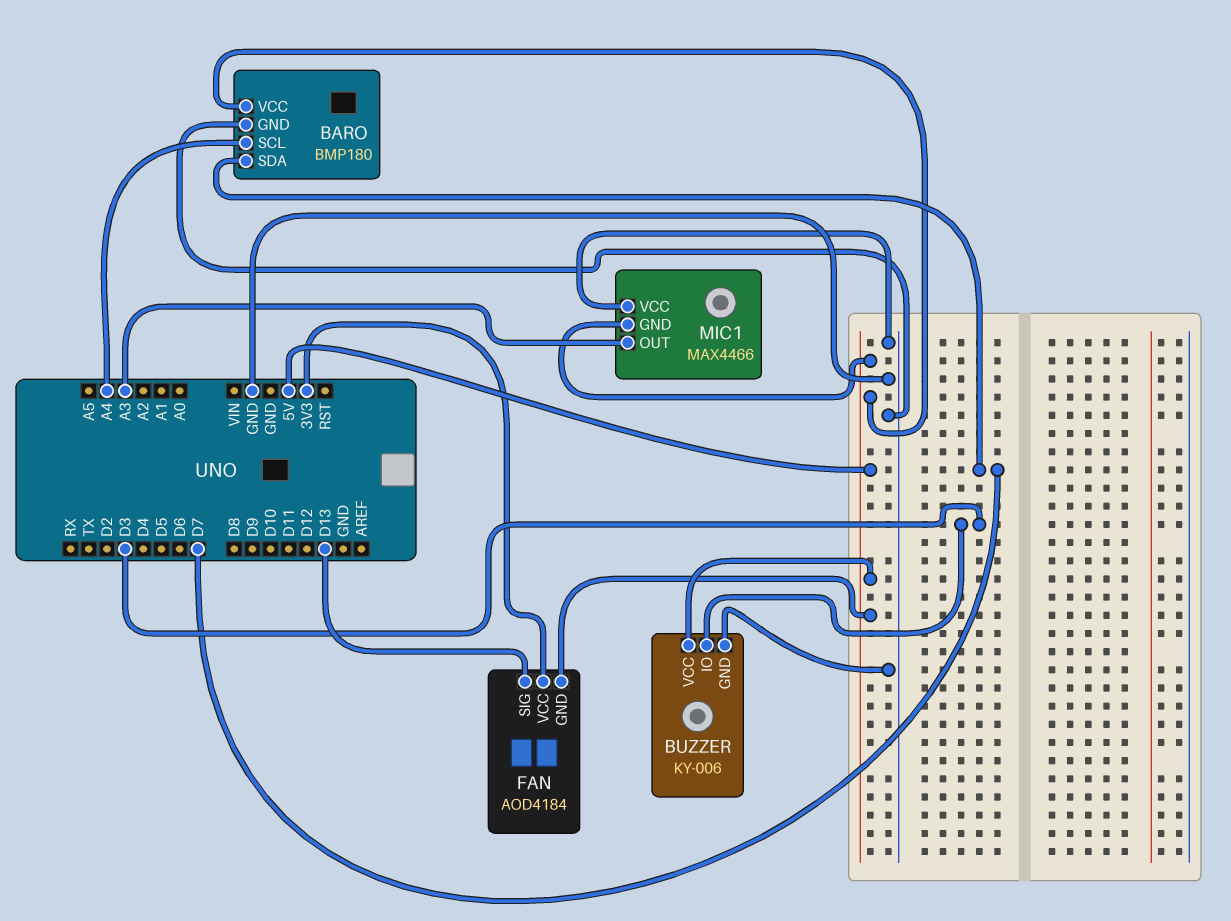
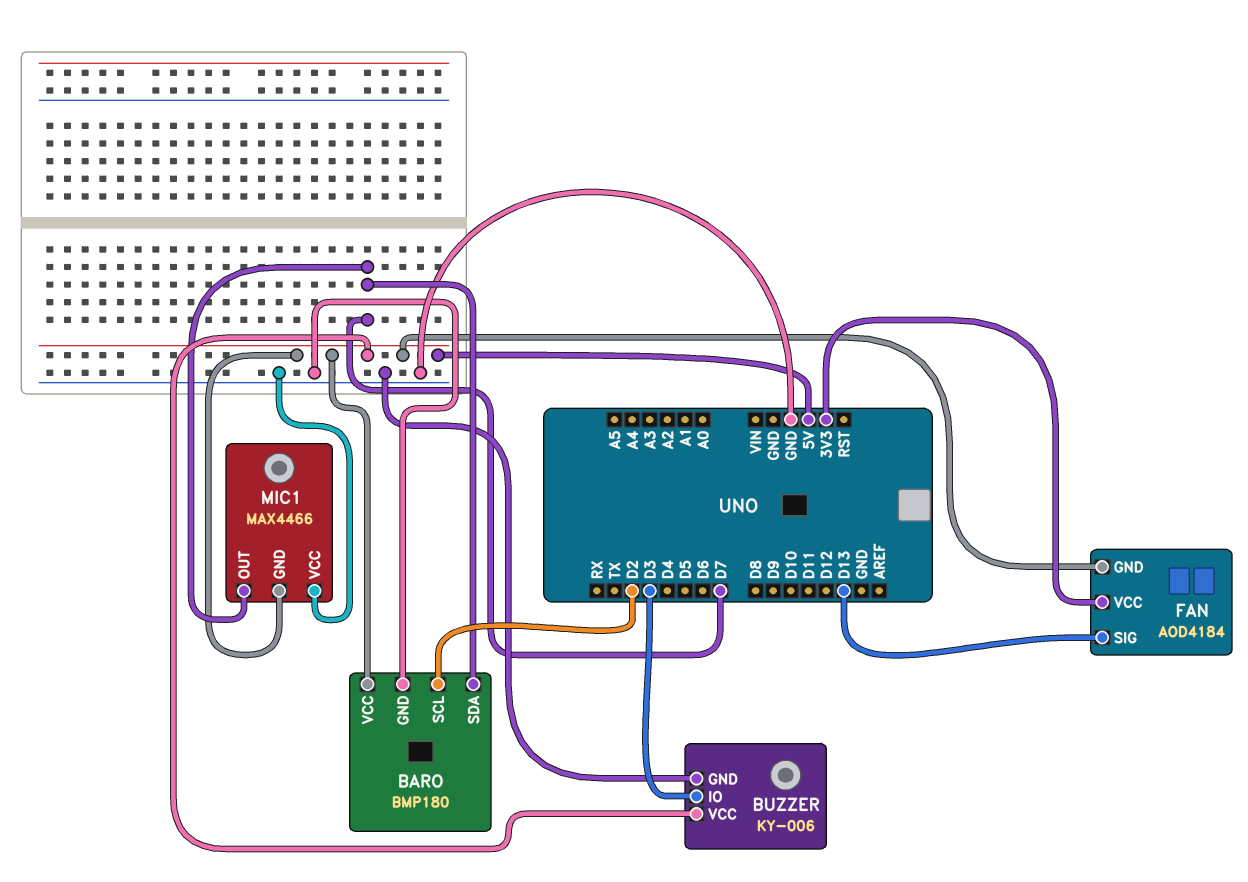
BARO pin SCL: A4 -> D2
MIC1 pin OUT: A3 -> D7

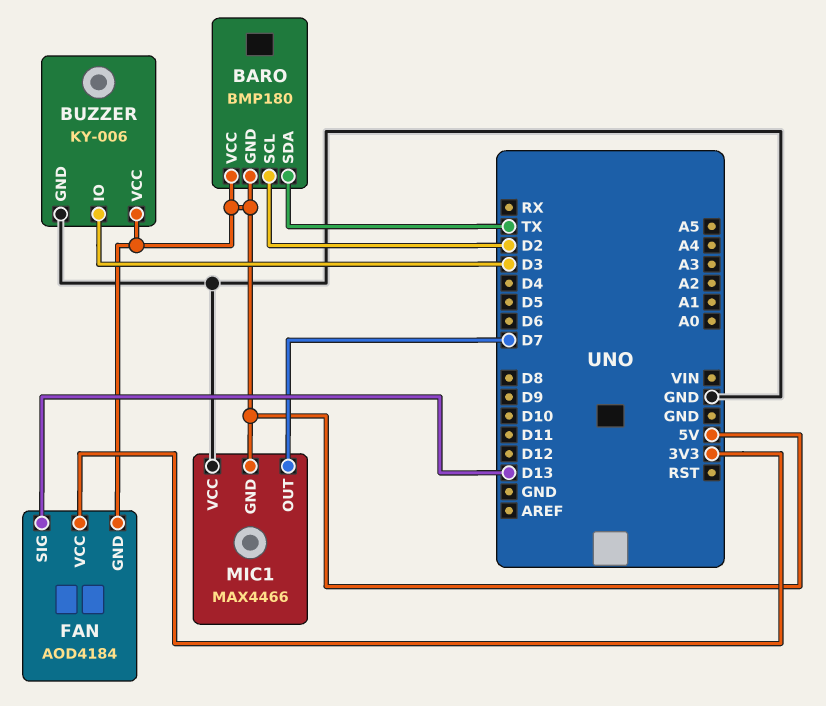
BARO pin GND: GND -> 5V
BARO pin SDA: D7 -> TX

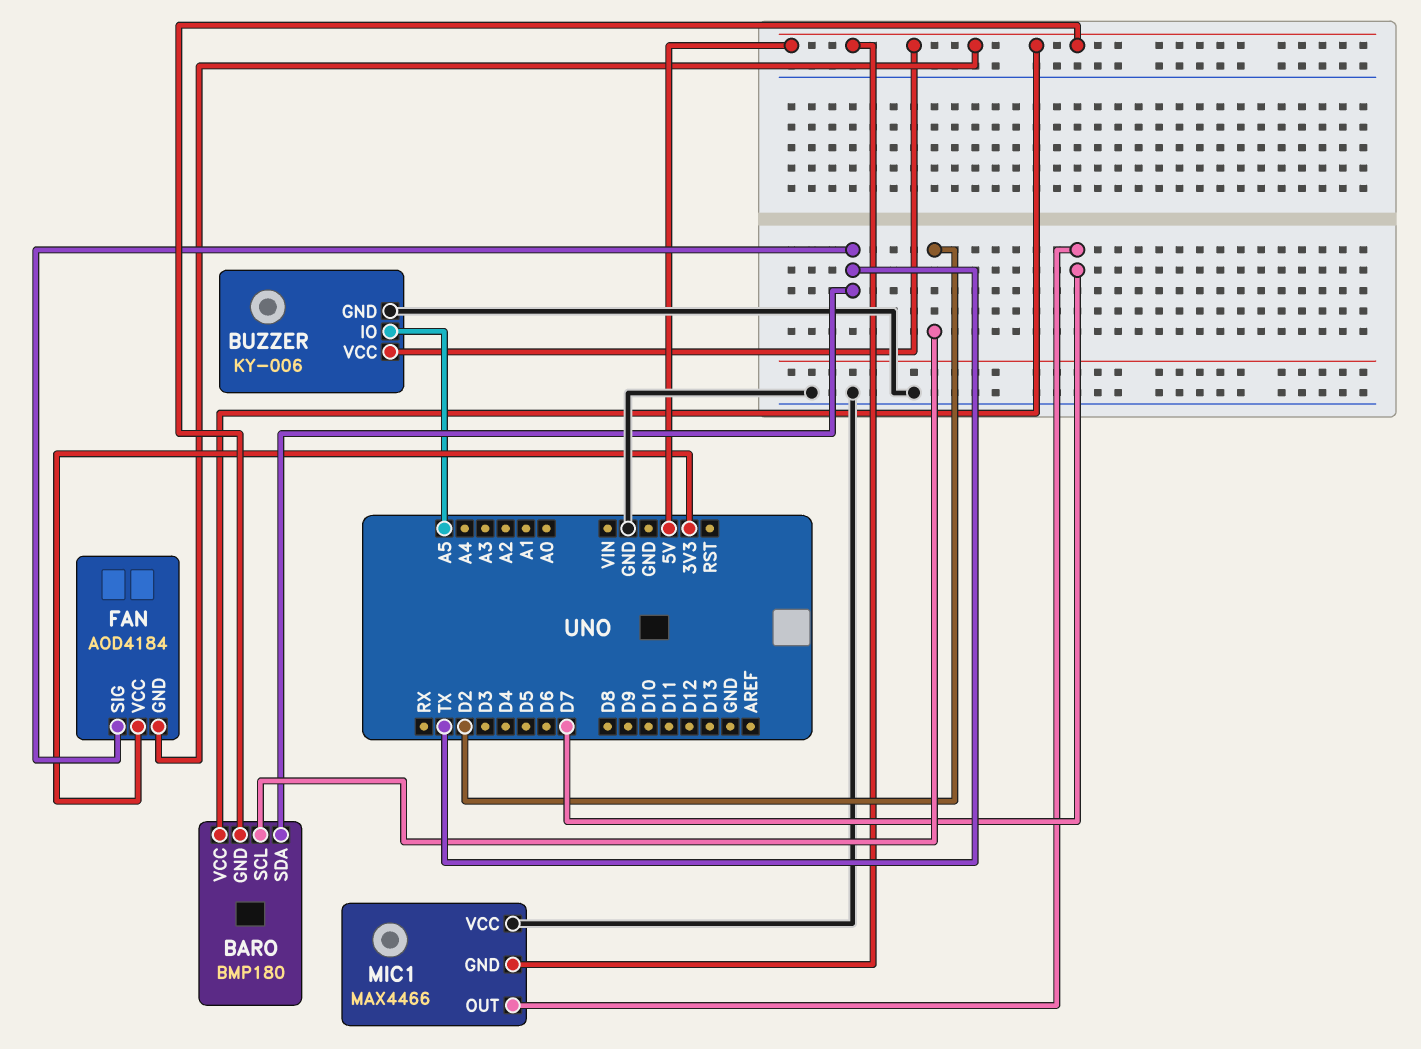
BUZZER pin IO: D3 -> A5
FAN pin SIG: D13 -> TX

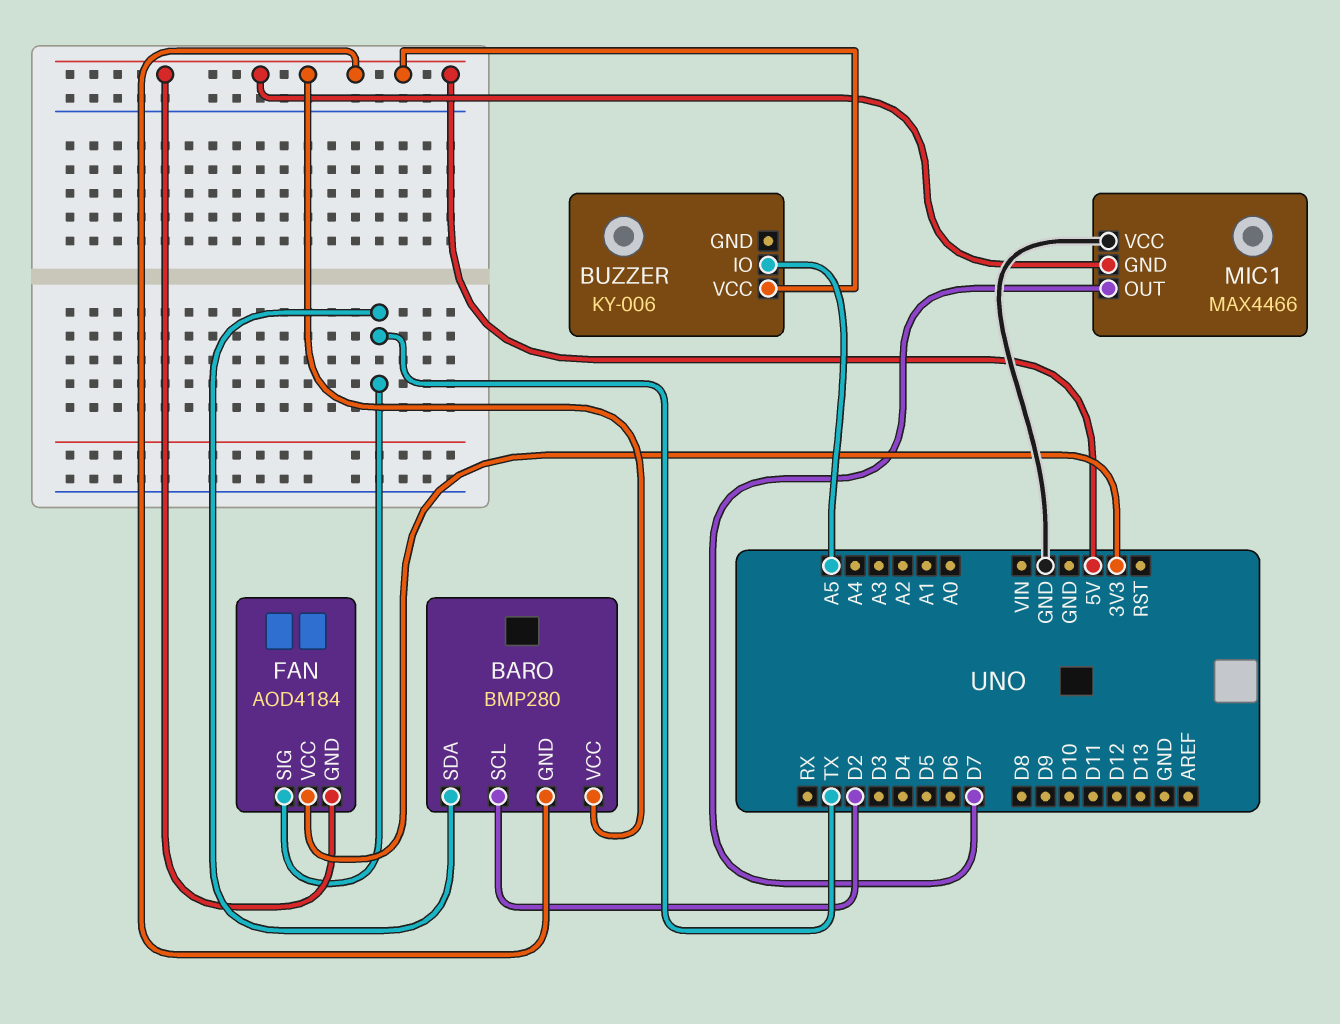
BARO: BMP180 -> BMP280
BUZZER pin GND: GND -> none

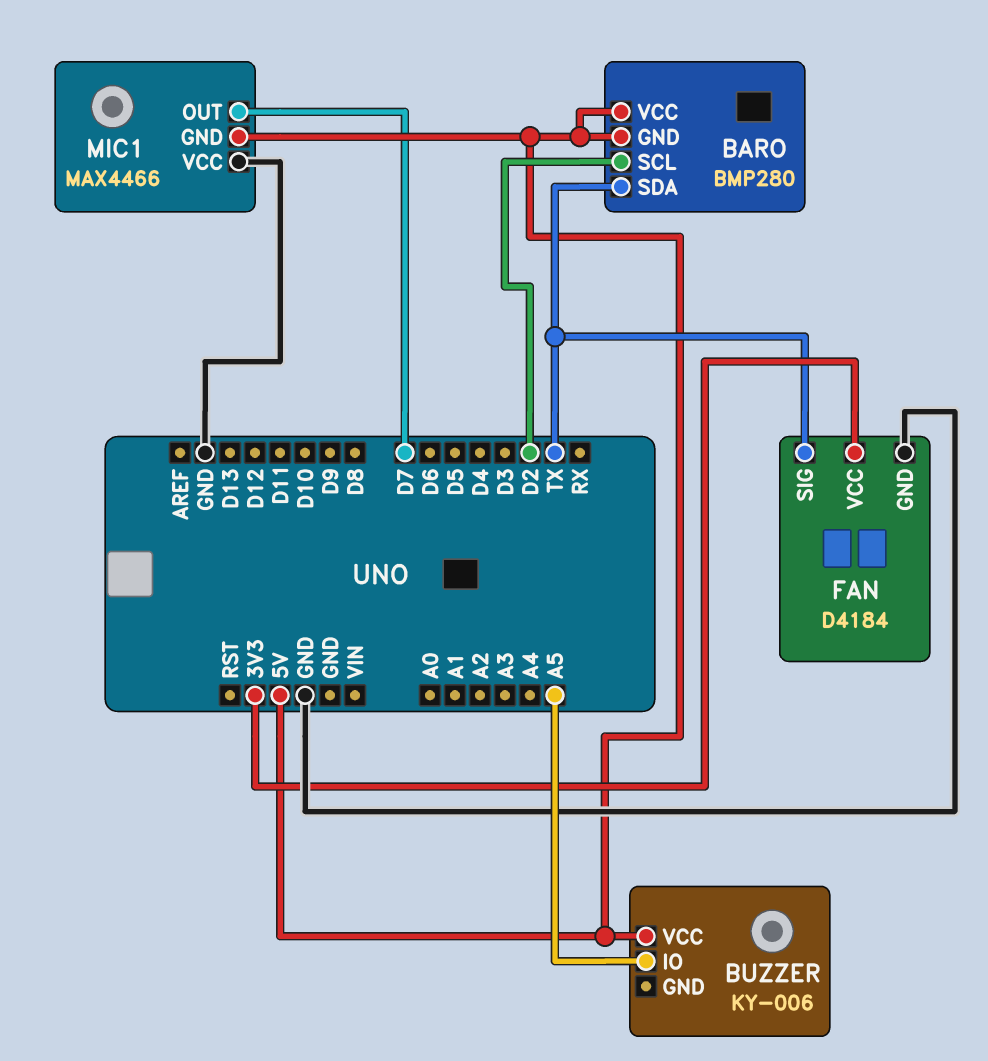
FAN: AOD4184 -> D4184
FAN pin GND: 5V -> GND

